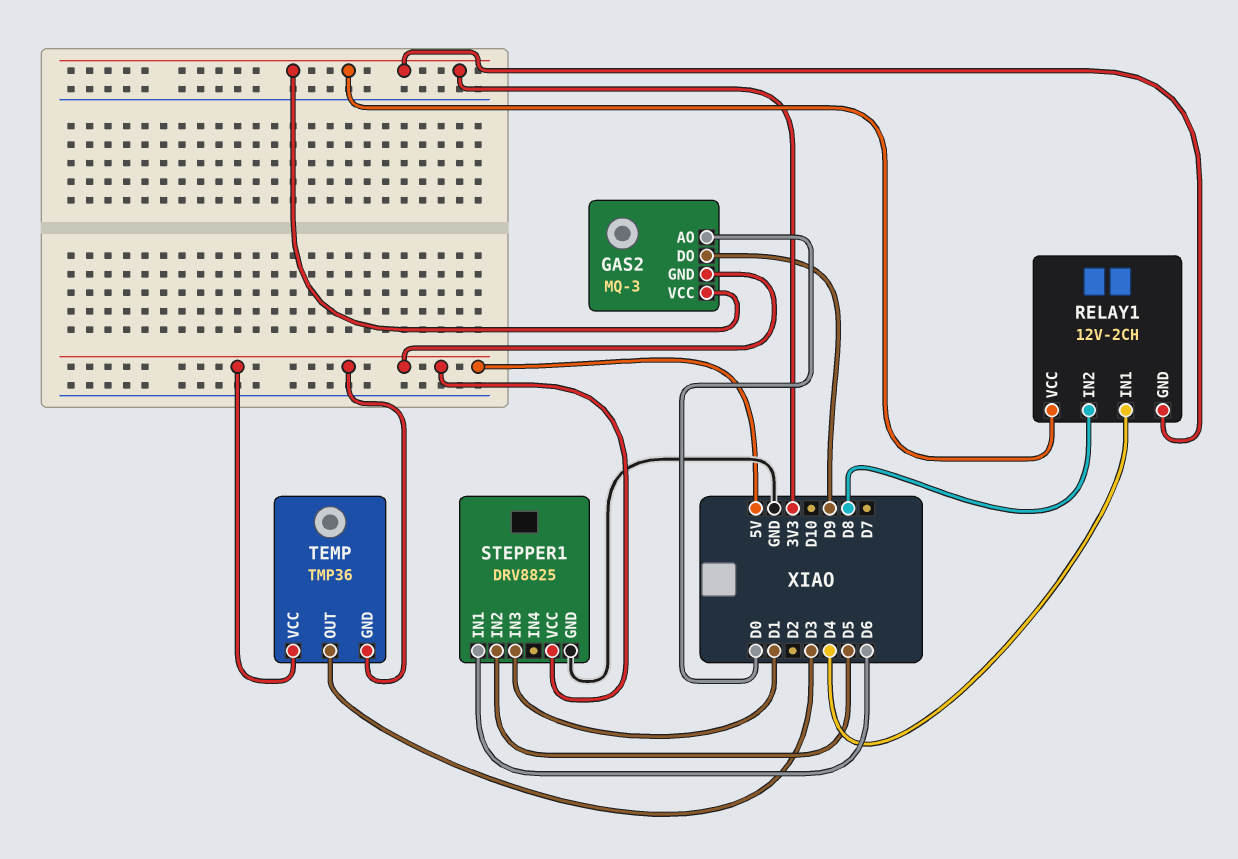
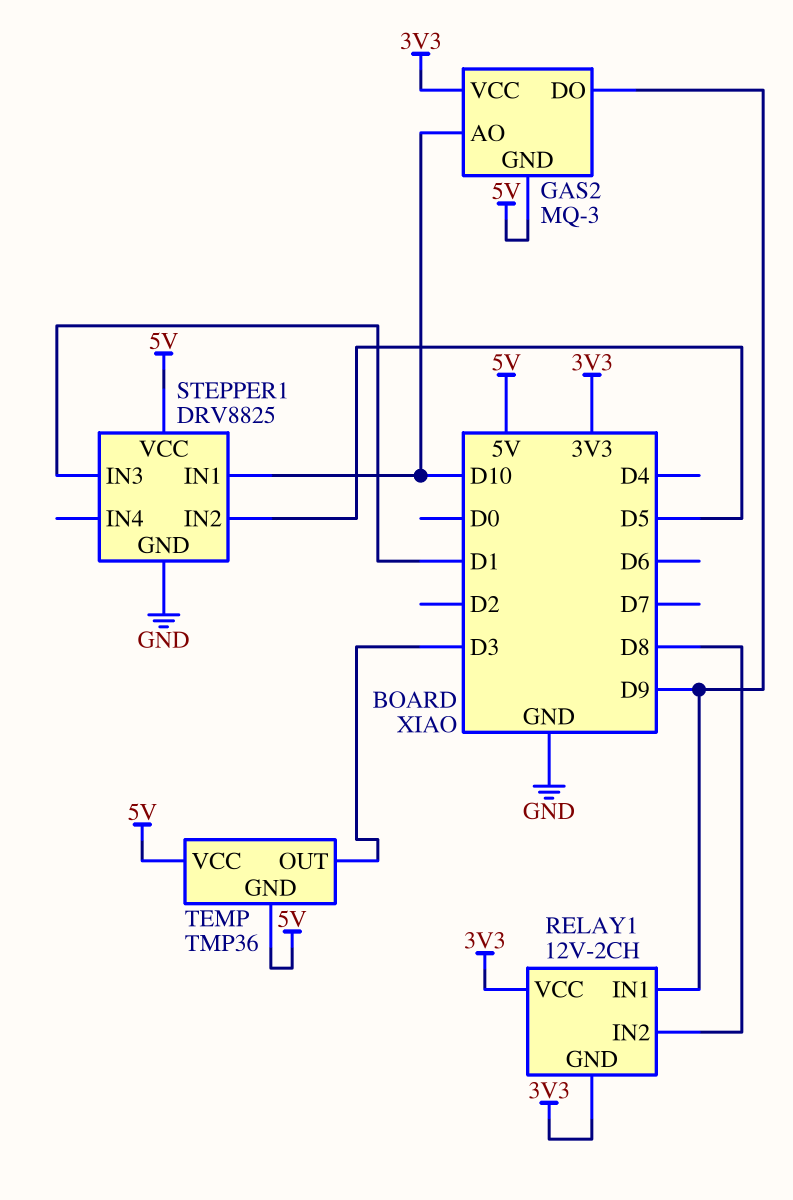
GAS2 pin AO: D0 -> D10
RELAY1 pin IN1: D4 -> D9
STEPPER1 pin IN1: D6 -> D10

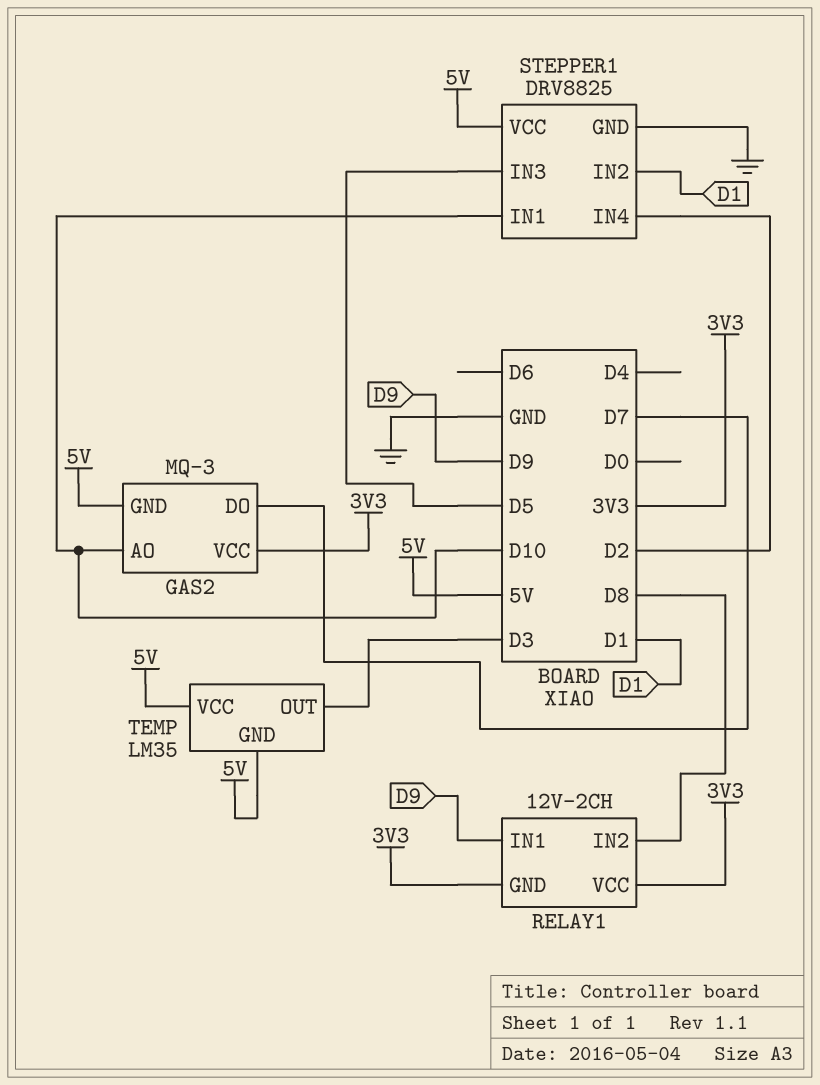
GAS2 pin DO: D9 -> D7
STEPPER1 pin IN2: D5 -> D1
STEPPER1 pin IN3: D1 -> D5
STEPPER1 pin IN4: none -> D2
TEMP: TMP36 -> LM35

